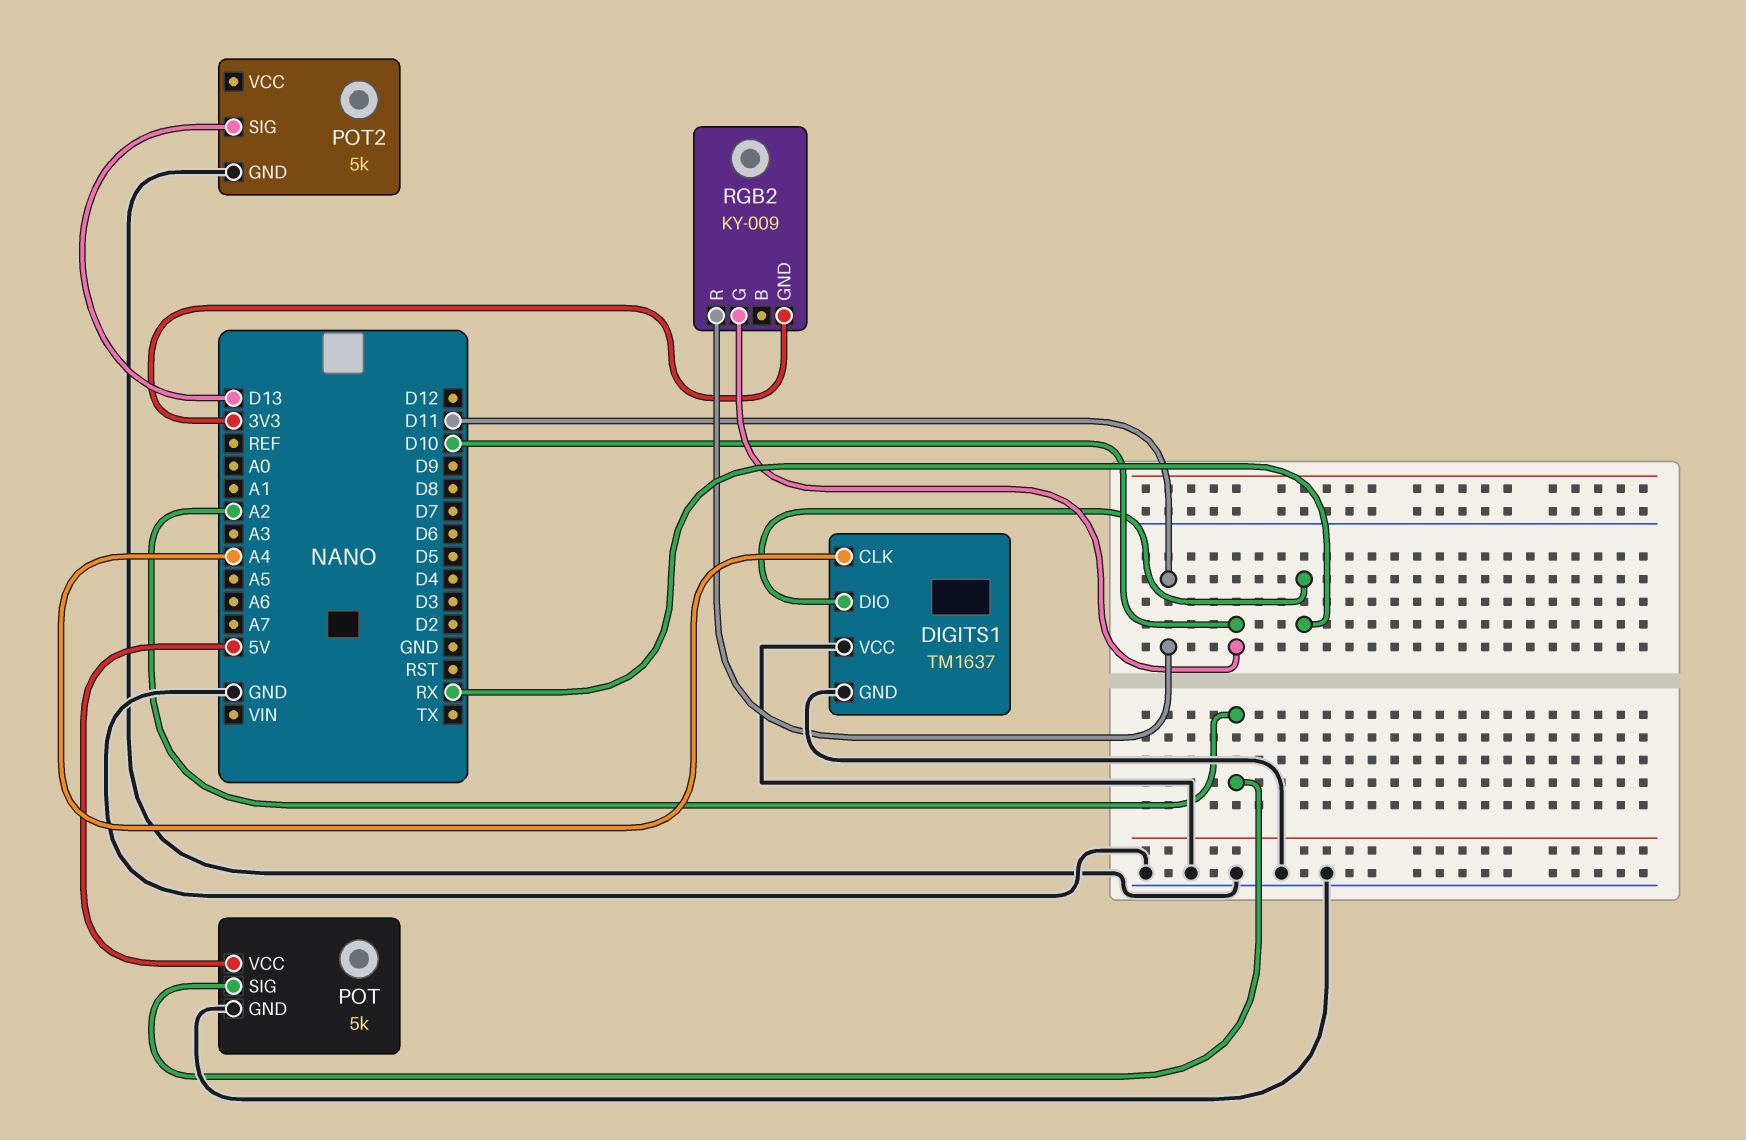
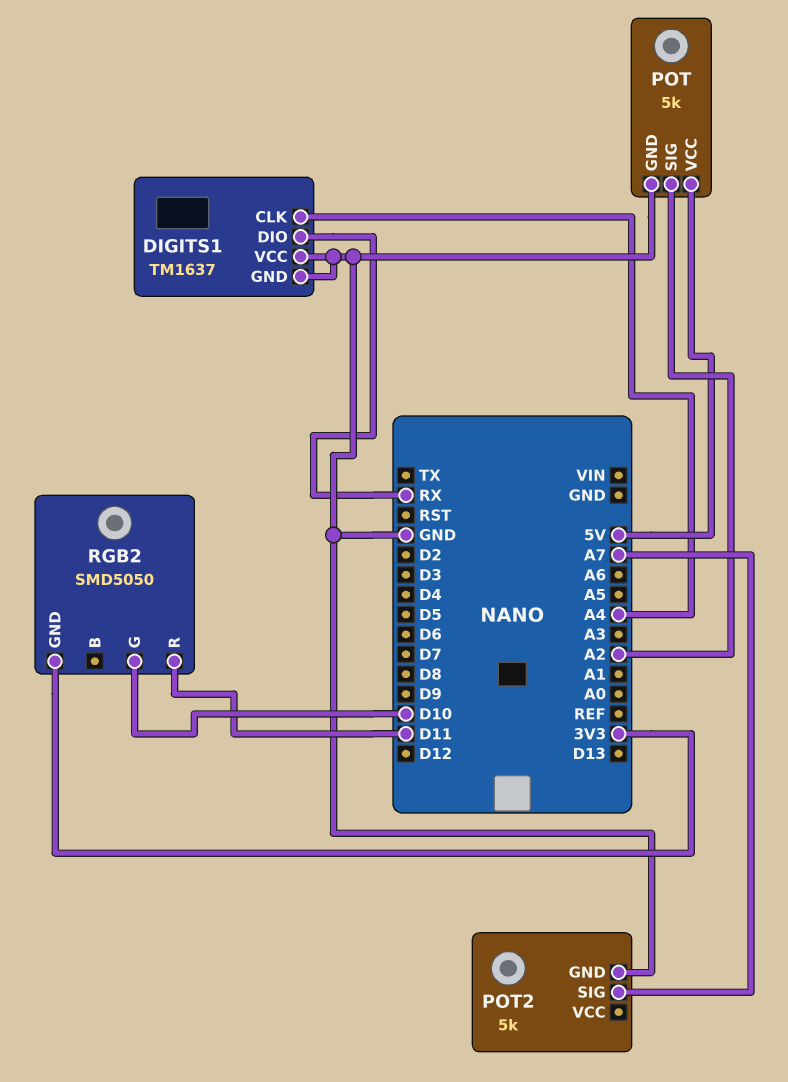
POT2 pin SIG: D13 -> A7
RGB2: KY-009 -> SMD5050

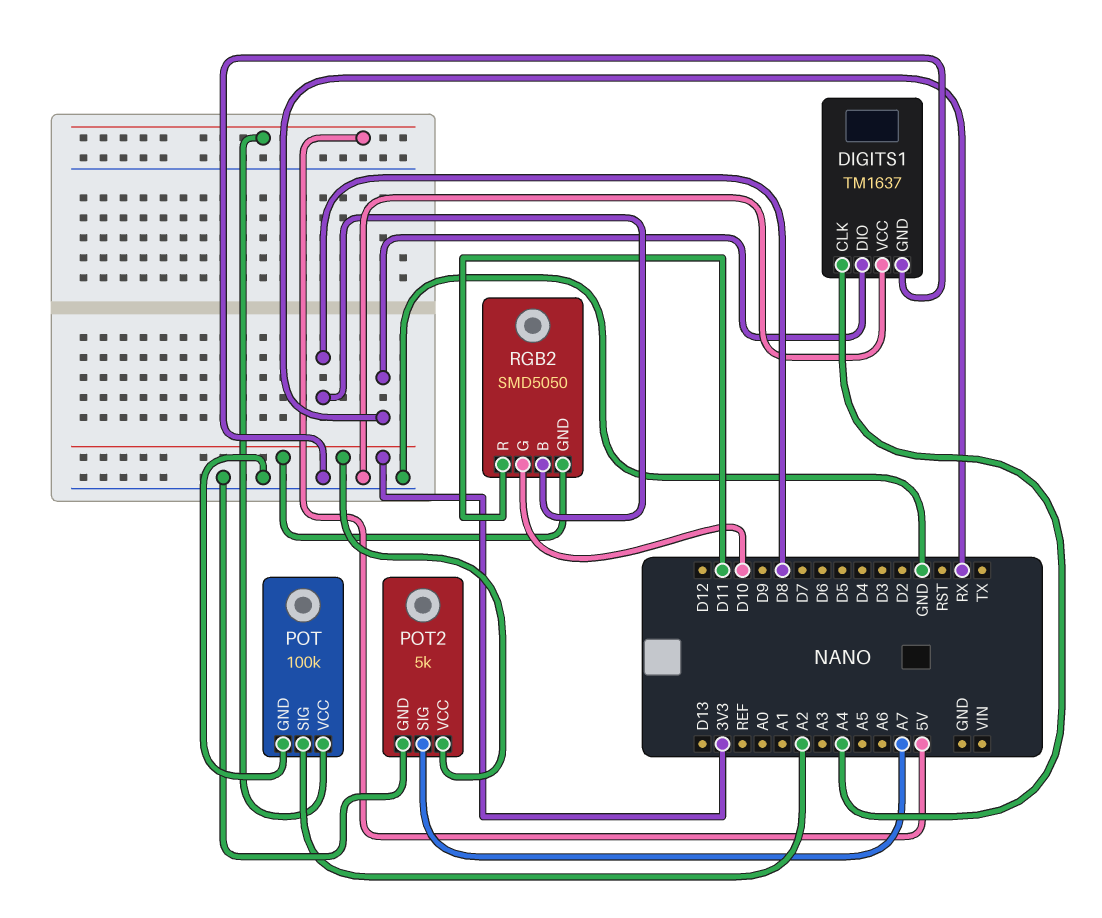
POT: 5k -> 100k
POT2 pin VCC: none -> 3V3
RGB2 pin B: none -> D8

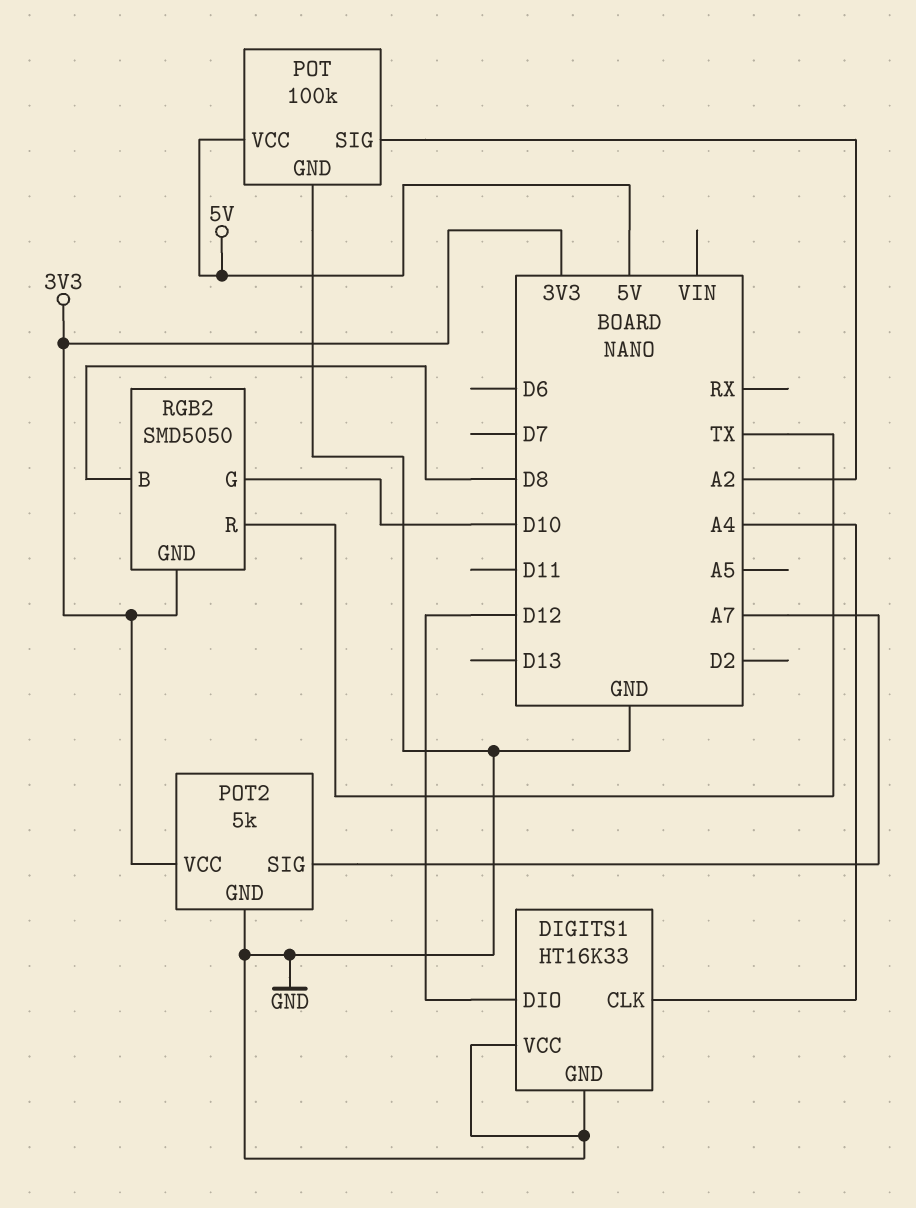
DIGITS1: TM1637 -> HT16K33
DIGITS1 pin DIO: RX -> D12
RGB2 pin R: D11 -> TX

